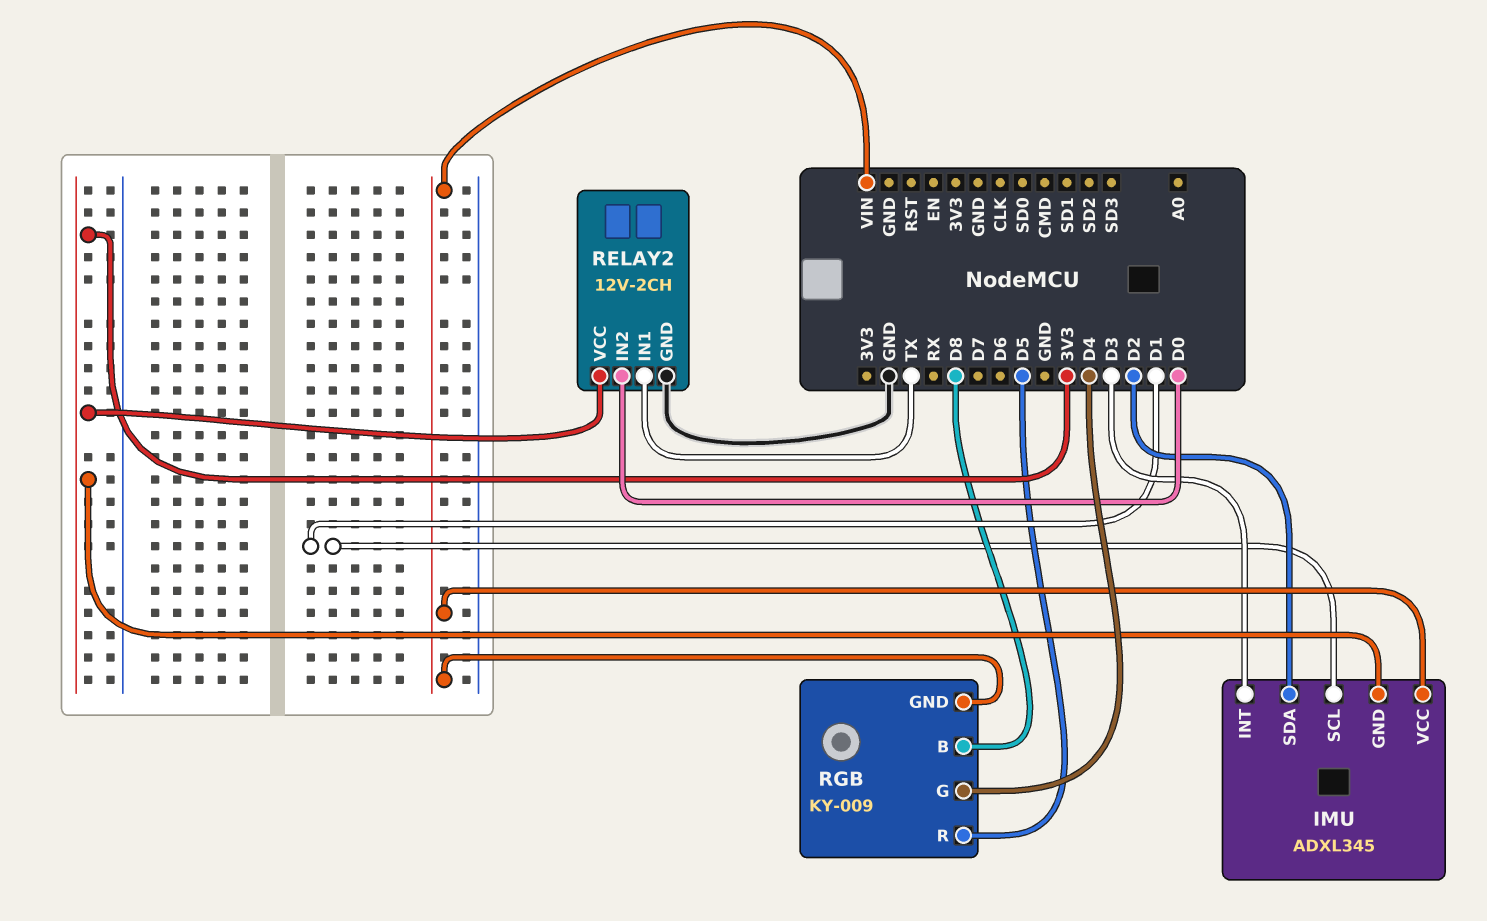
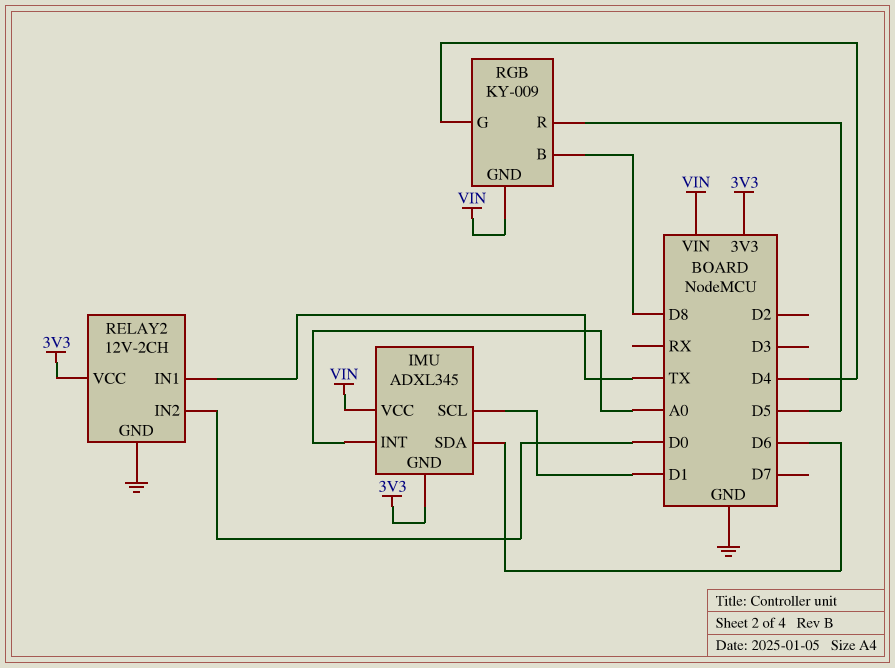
IMU pin INT: D3 -> A0
IMU pin SDA: D2 -> D6

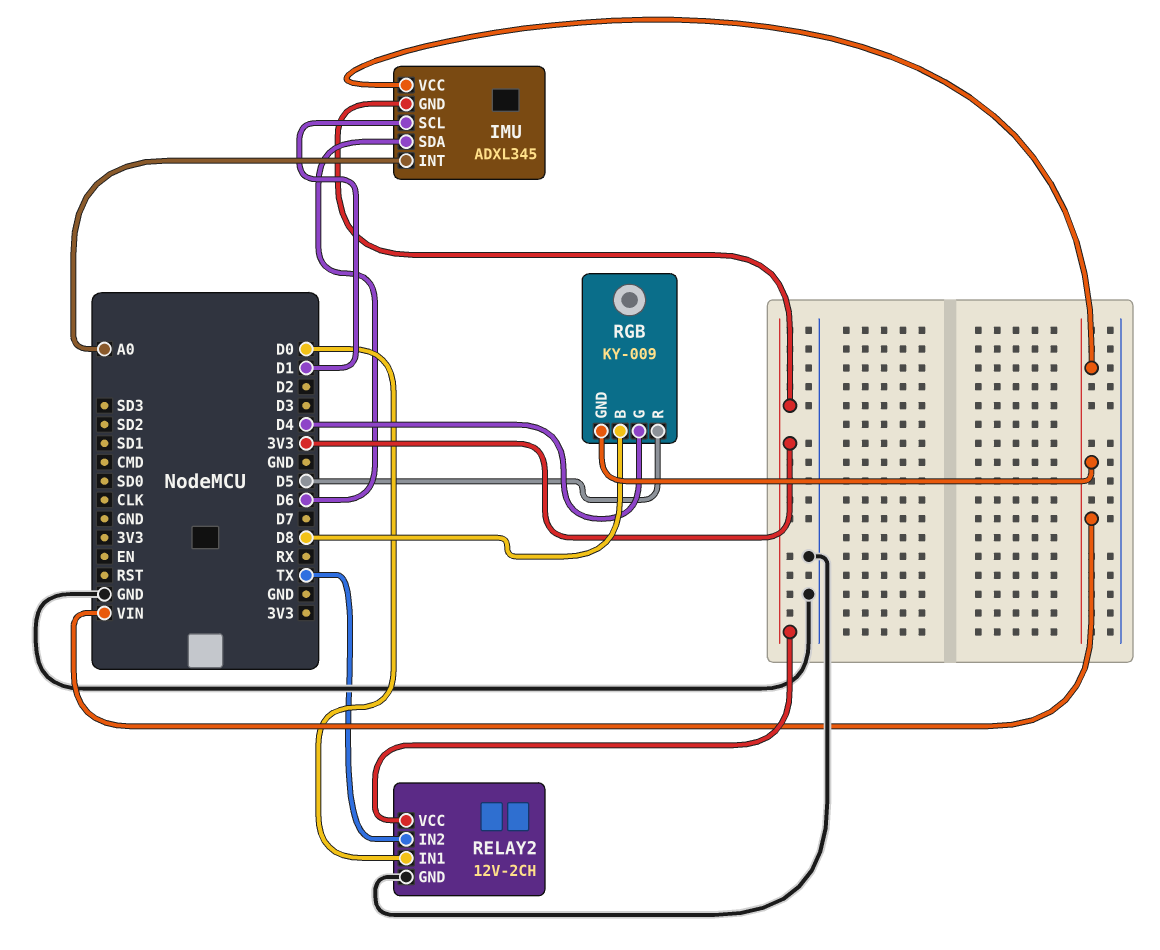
RELAY2 pin IN1: TX -> D0
RELAY2 pin IN2: D0 -> TX

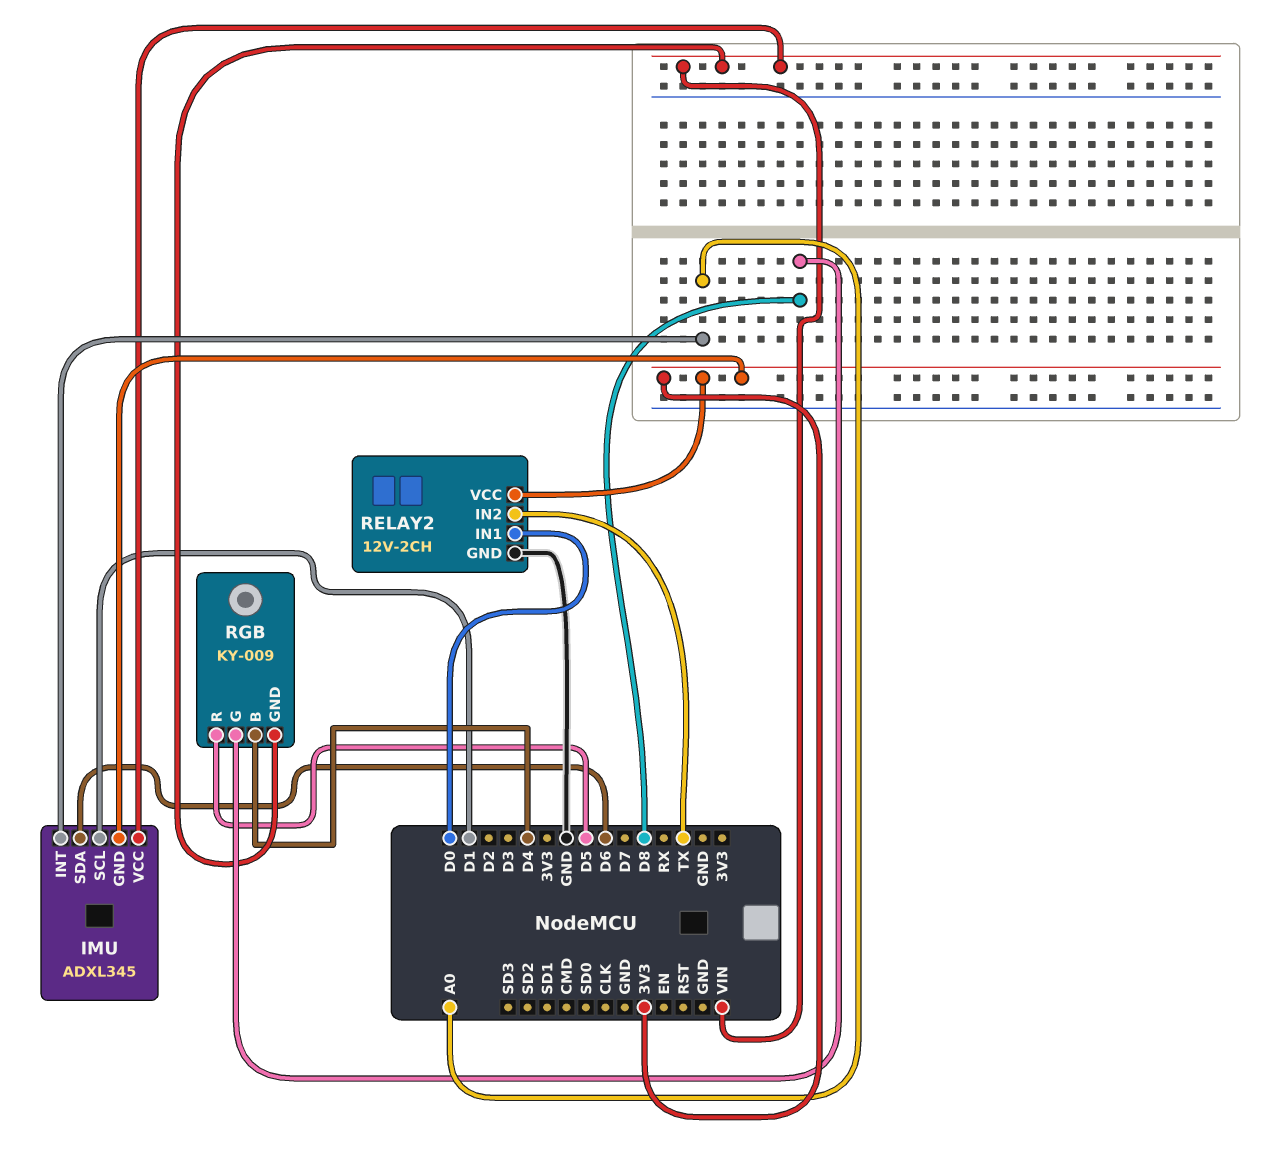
RGB pin B: D8 -> D4
RGB pin G: D4 -> D8

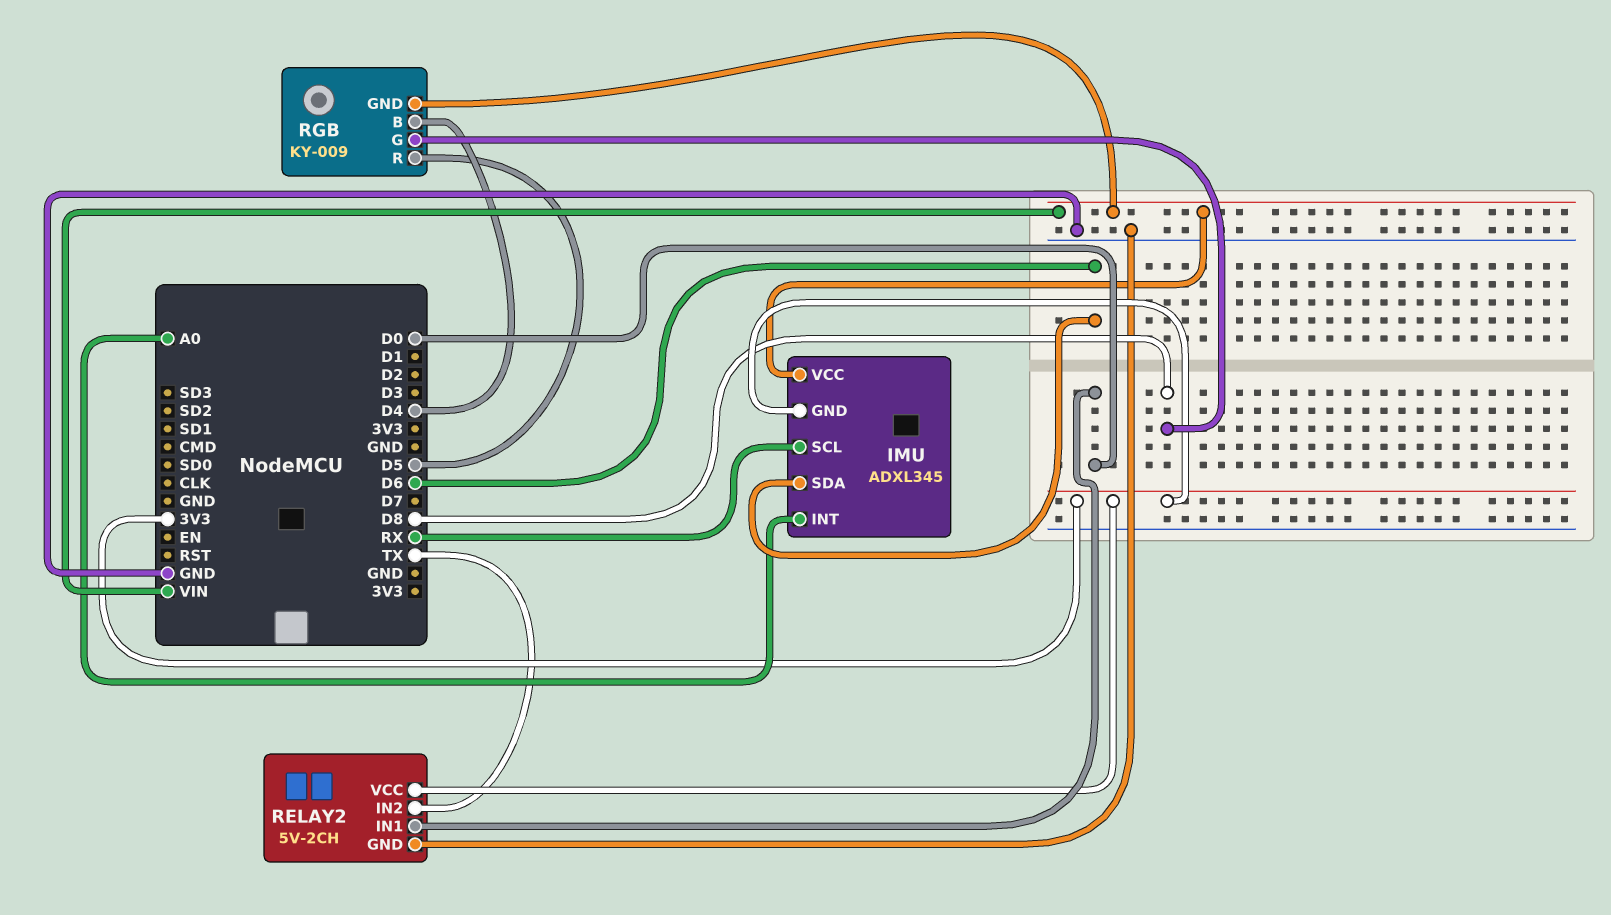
IMU pin SCL: D1 -> RX
RELAY2: 12V-2CH -> 5V-2CH

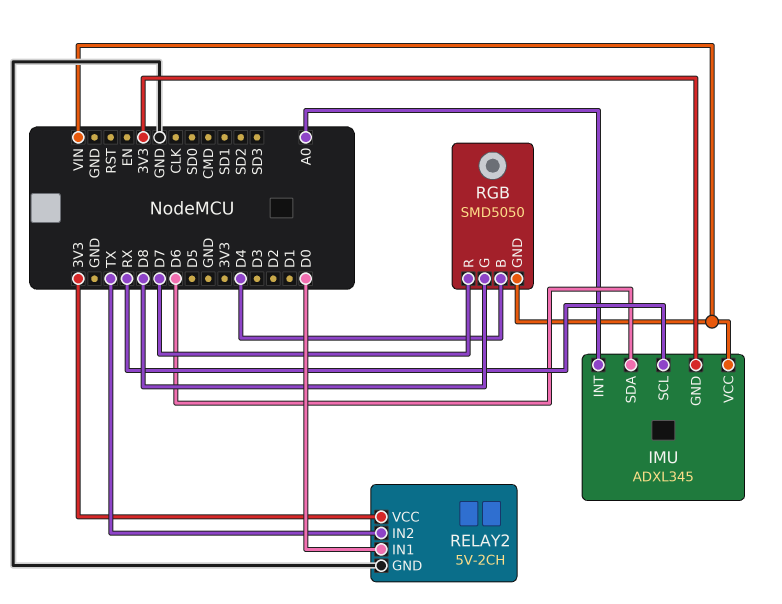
RGB: KY-009 -> SMD5050
RGB pin R: D5 -> D7

